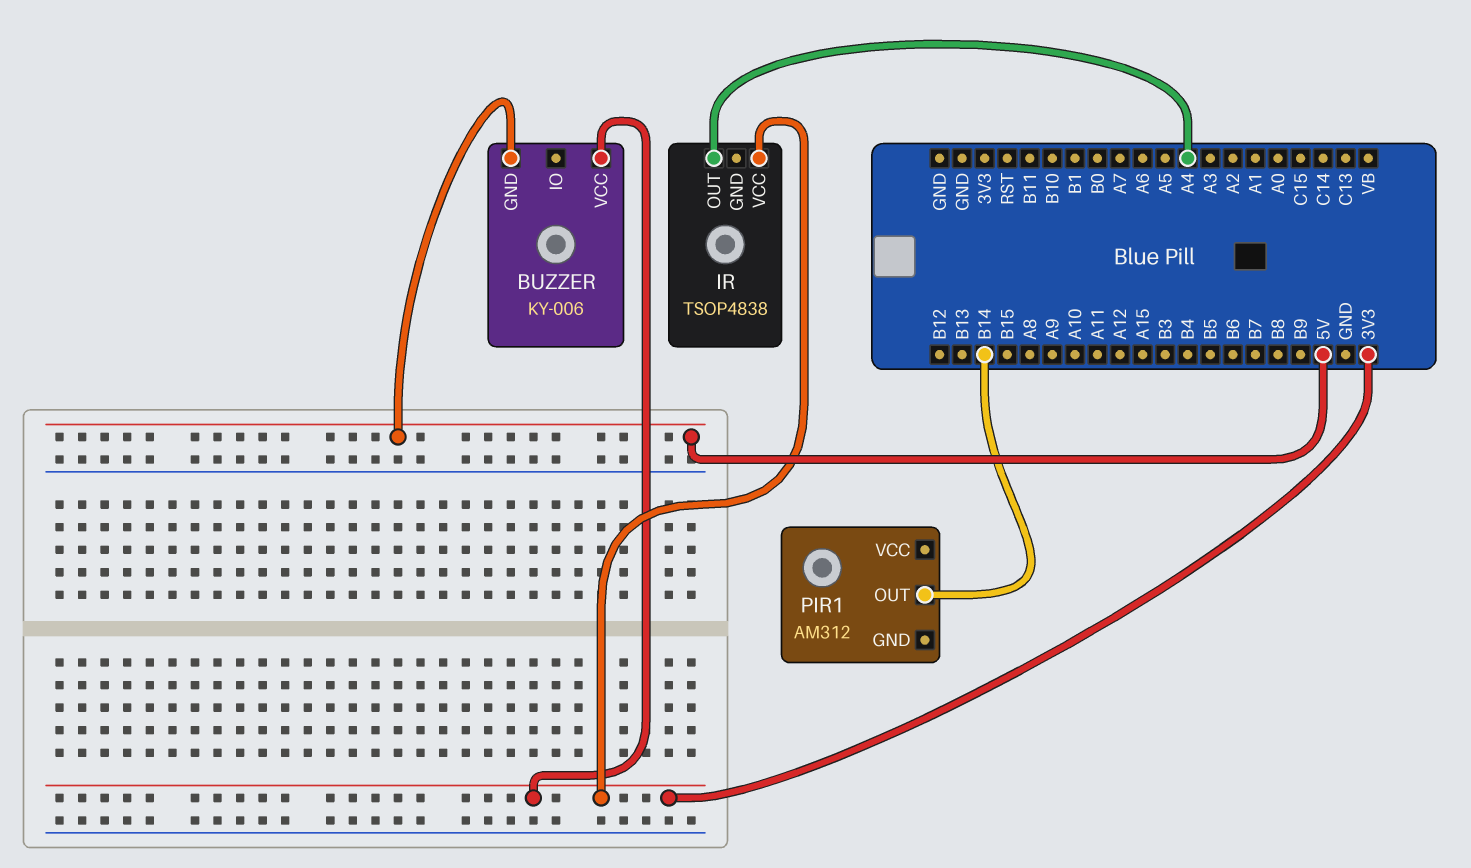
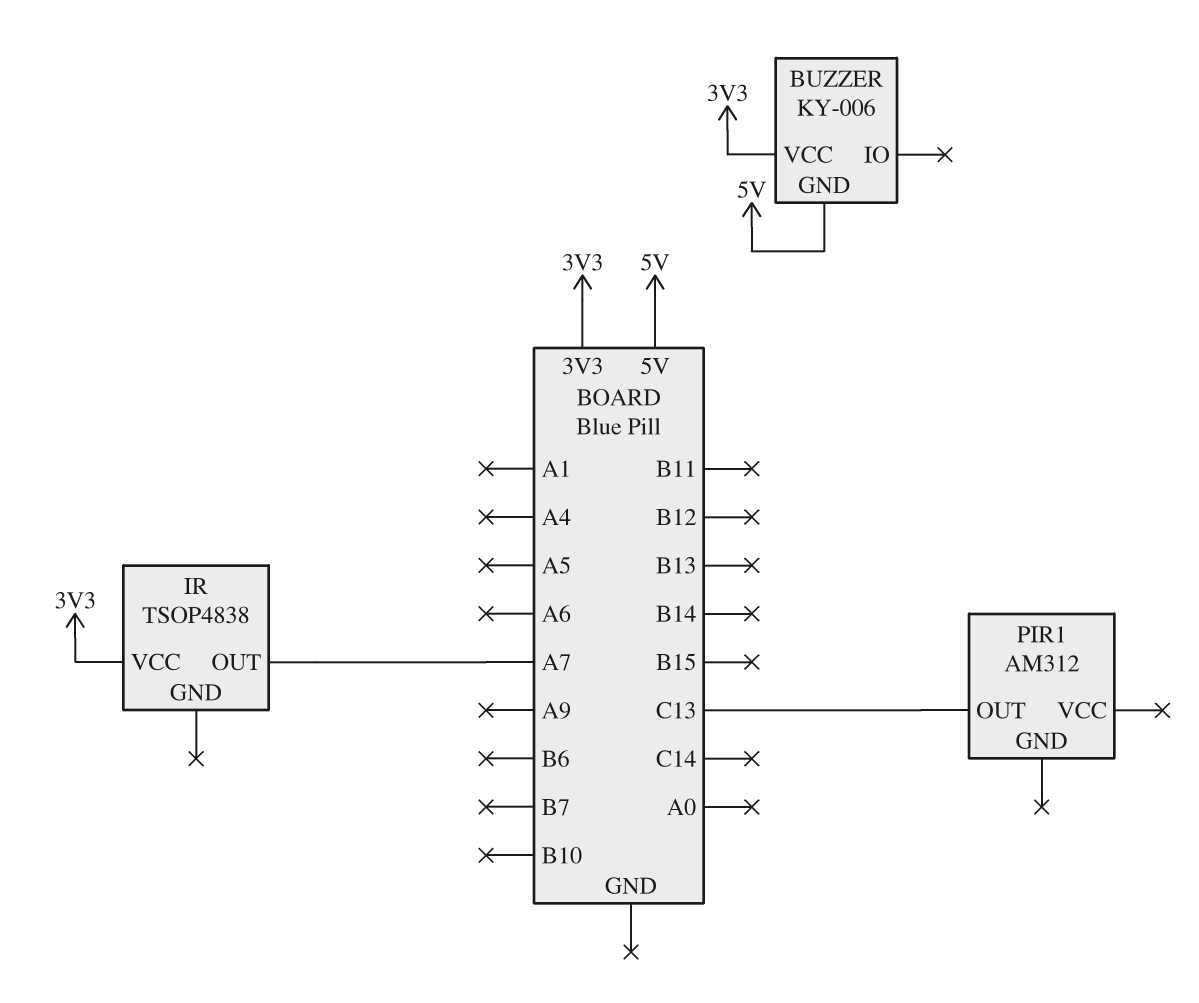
IR pin OUT: A4 -> A7
PIR1 pin OUT: B14 -> C13

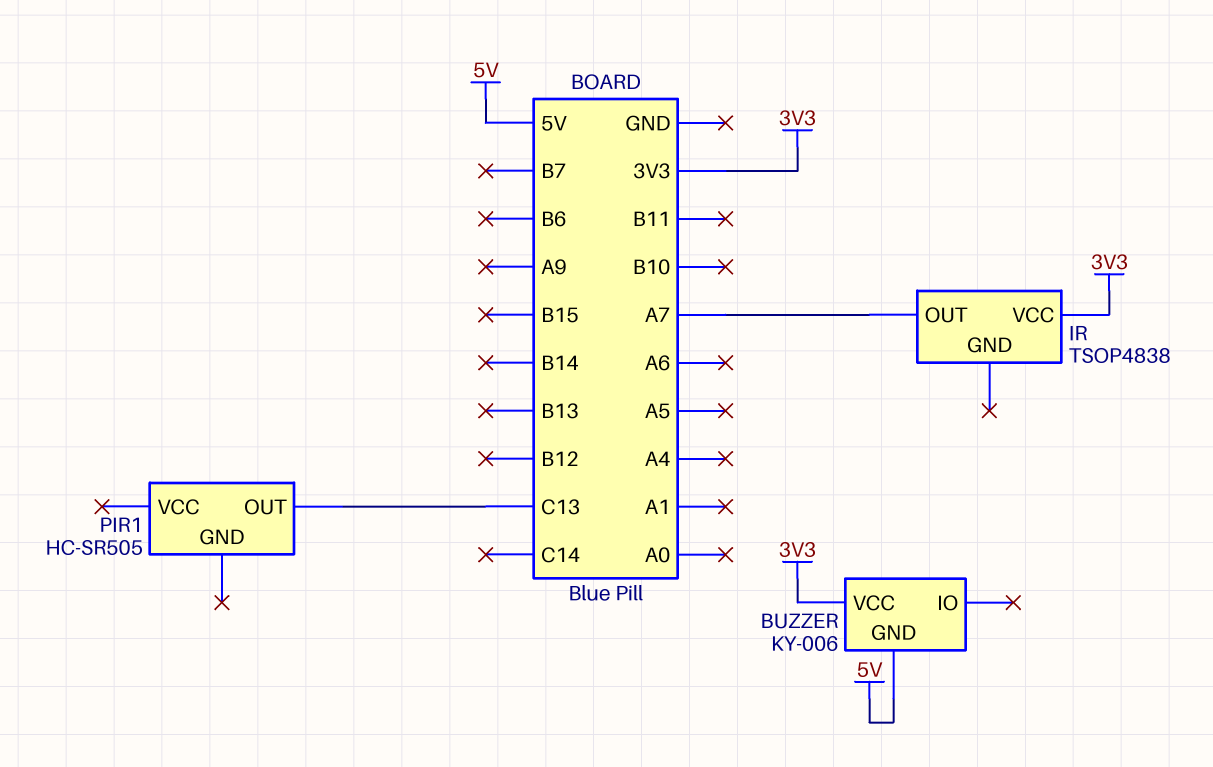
PIR1: AM312 -> HC-SR505

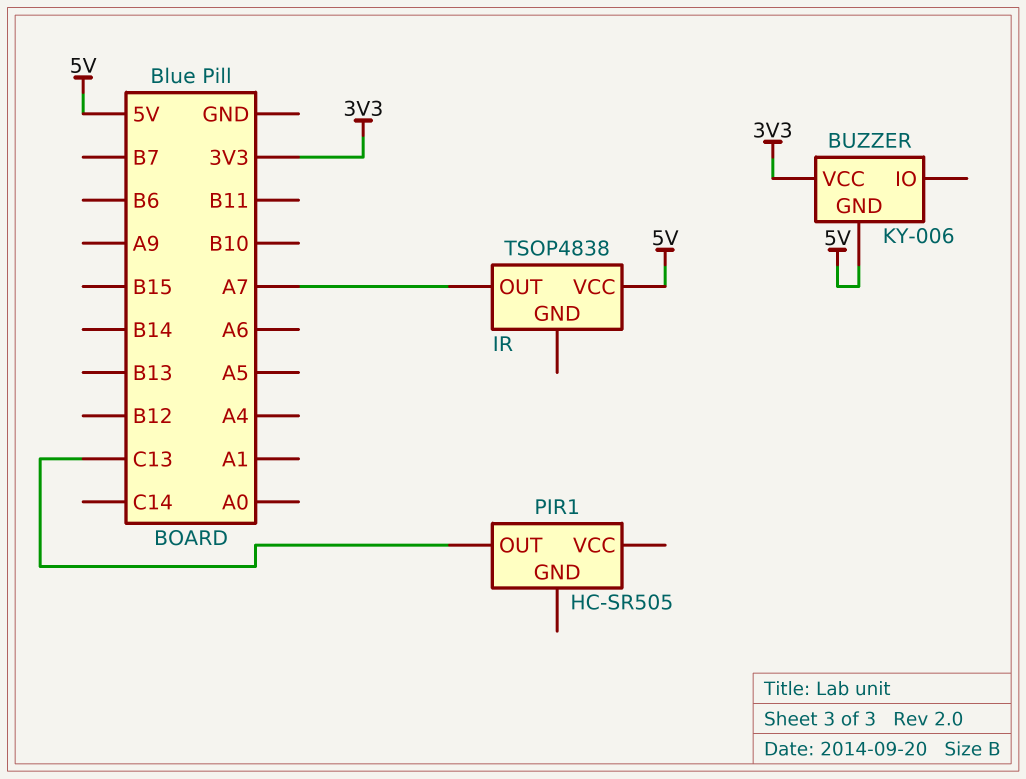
IR pin VCC: 3V3 -> 5V

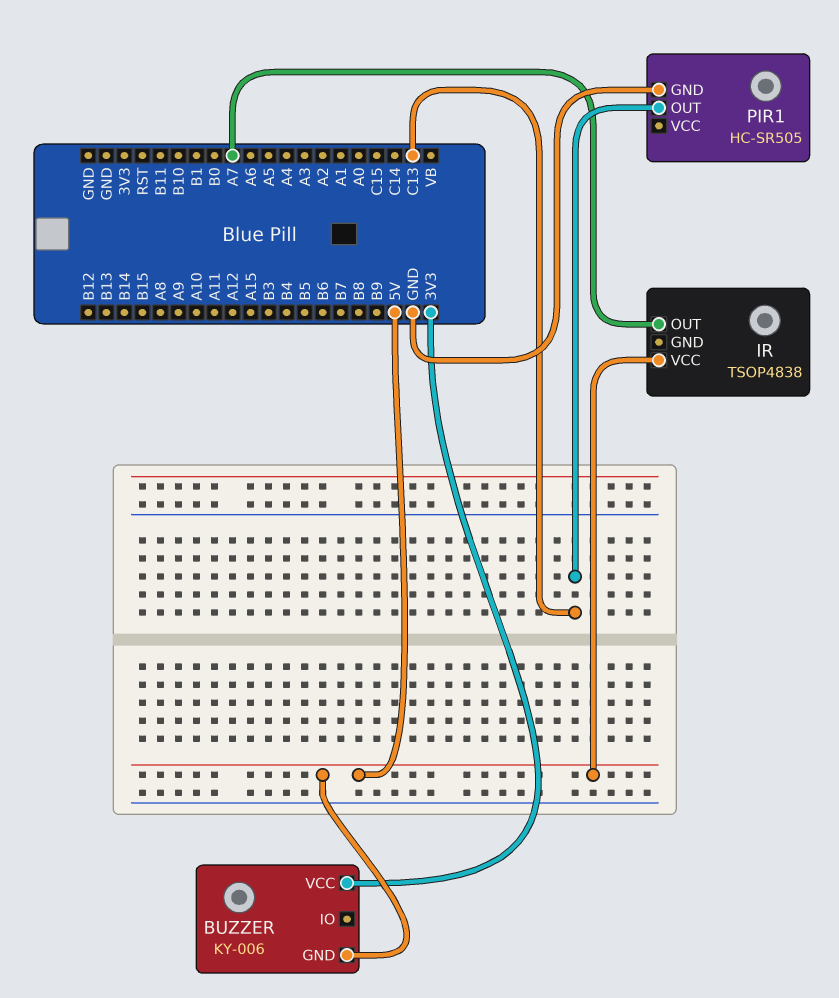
PIR1 pin GND: none -> GND

